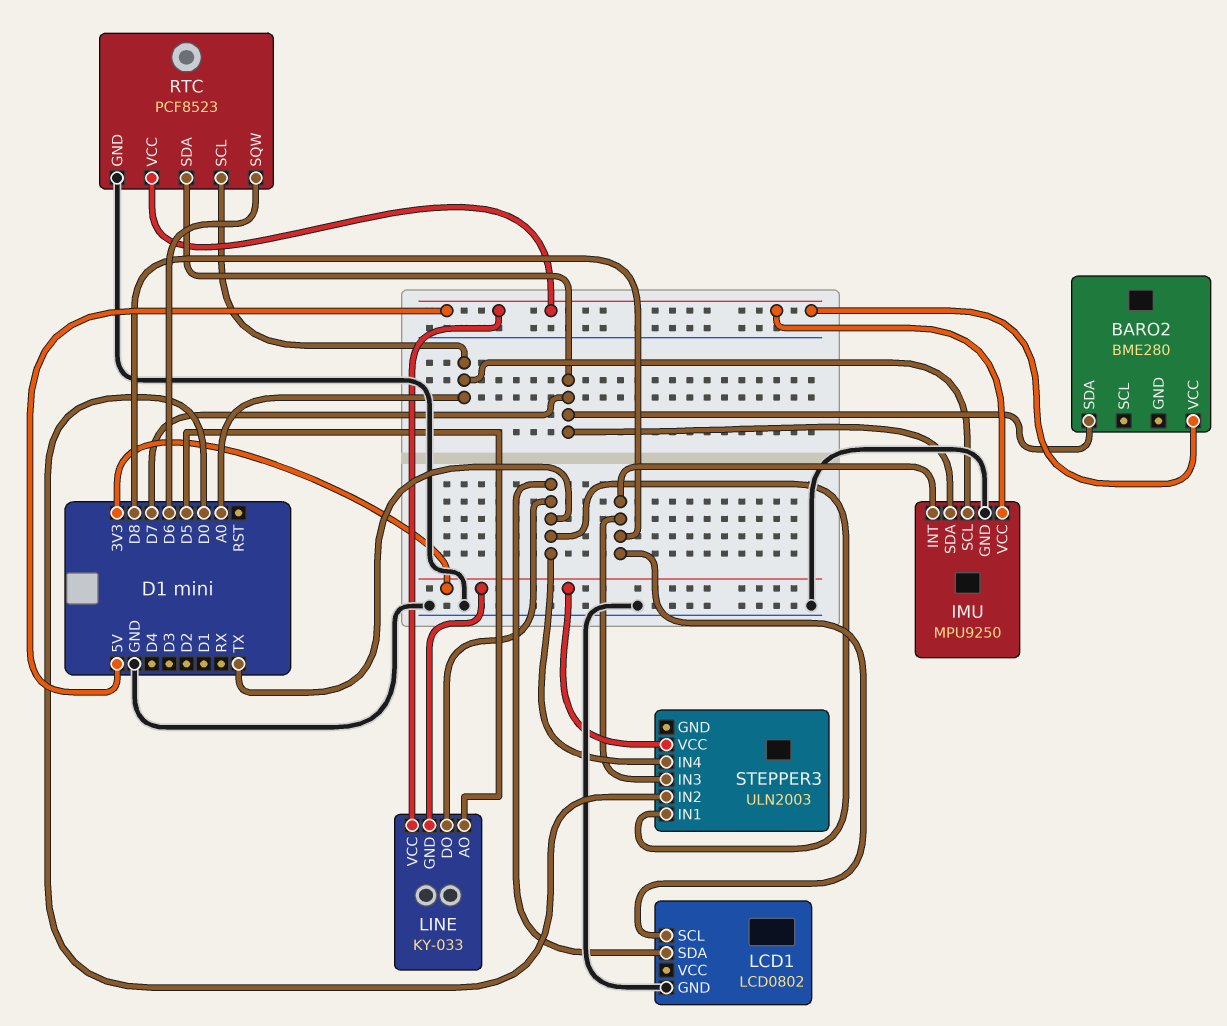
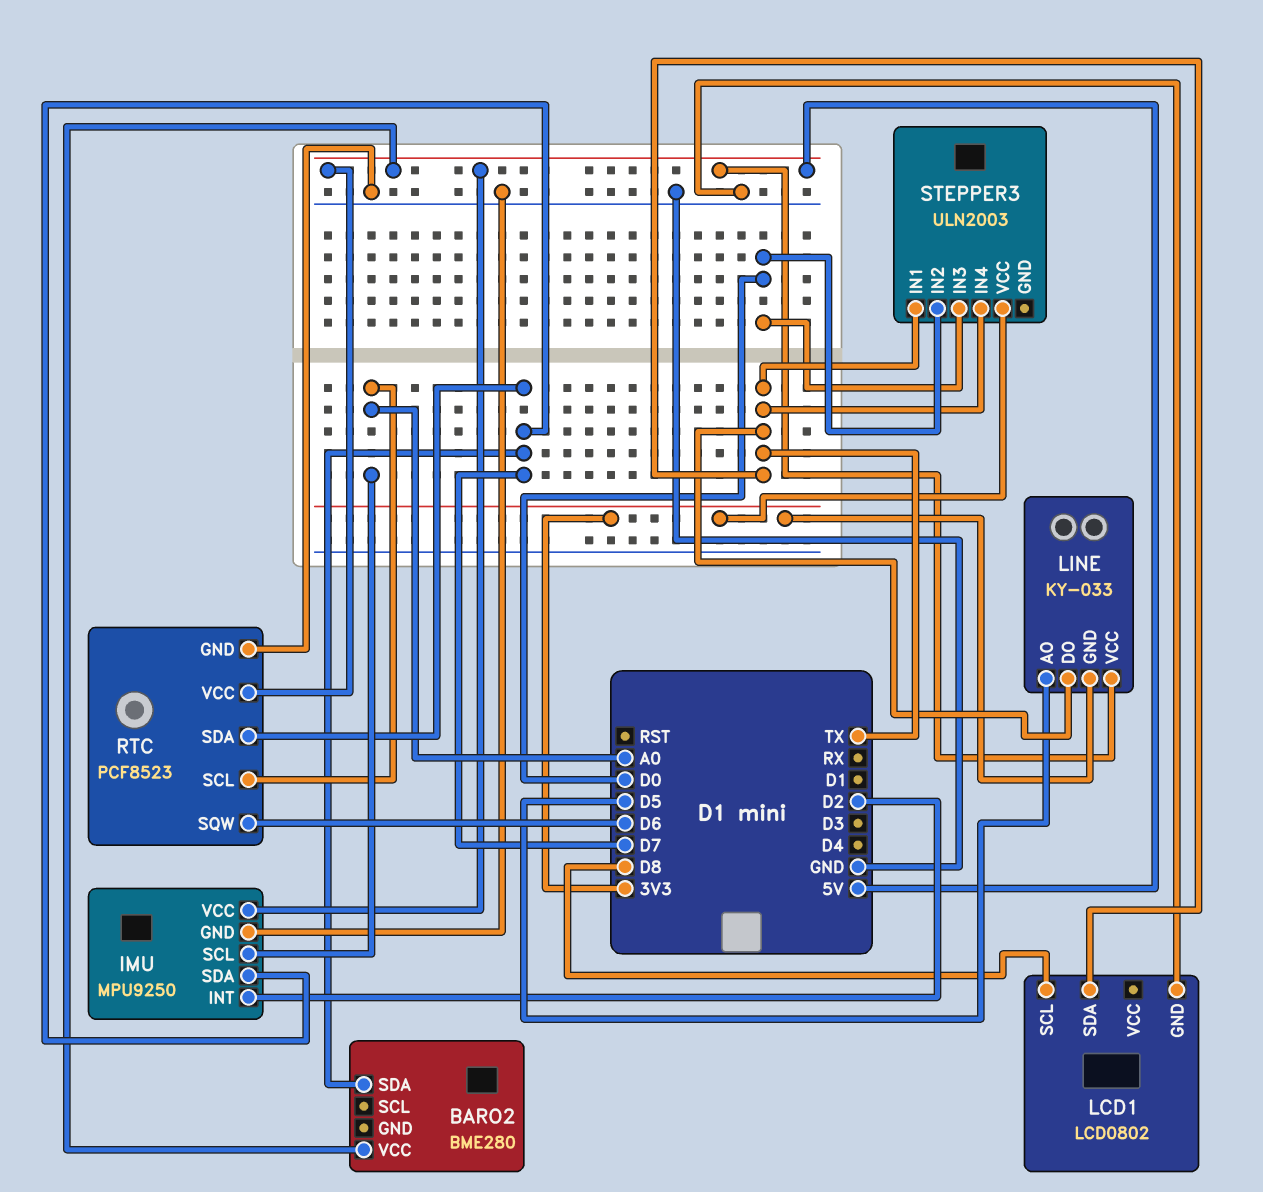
IMU pin INT: D8 -> D2
STEPPER3 pin IN3: D8 -> D0

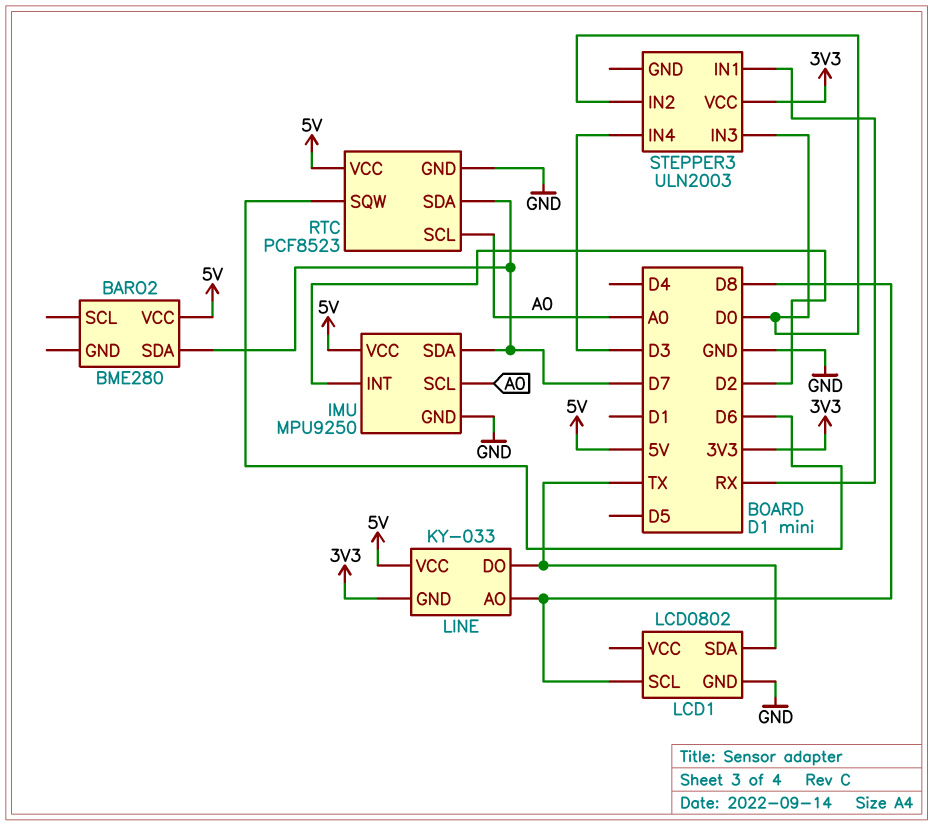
LINE pin AO: D5 -> D8
STEPPER3 pin IN1: TX -> RX
STEPPER3 pin IN4: TX -> D3

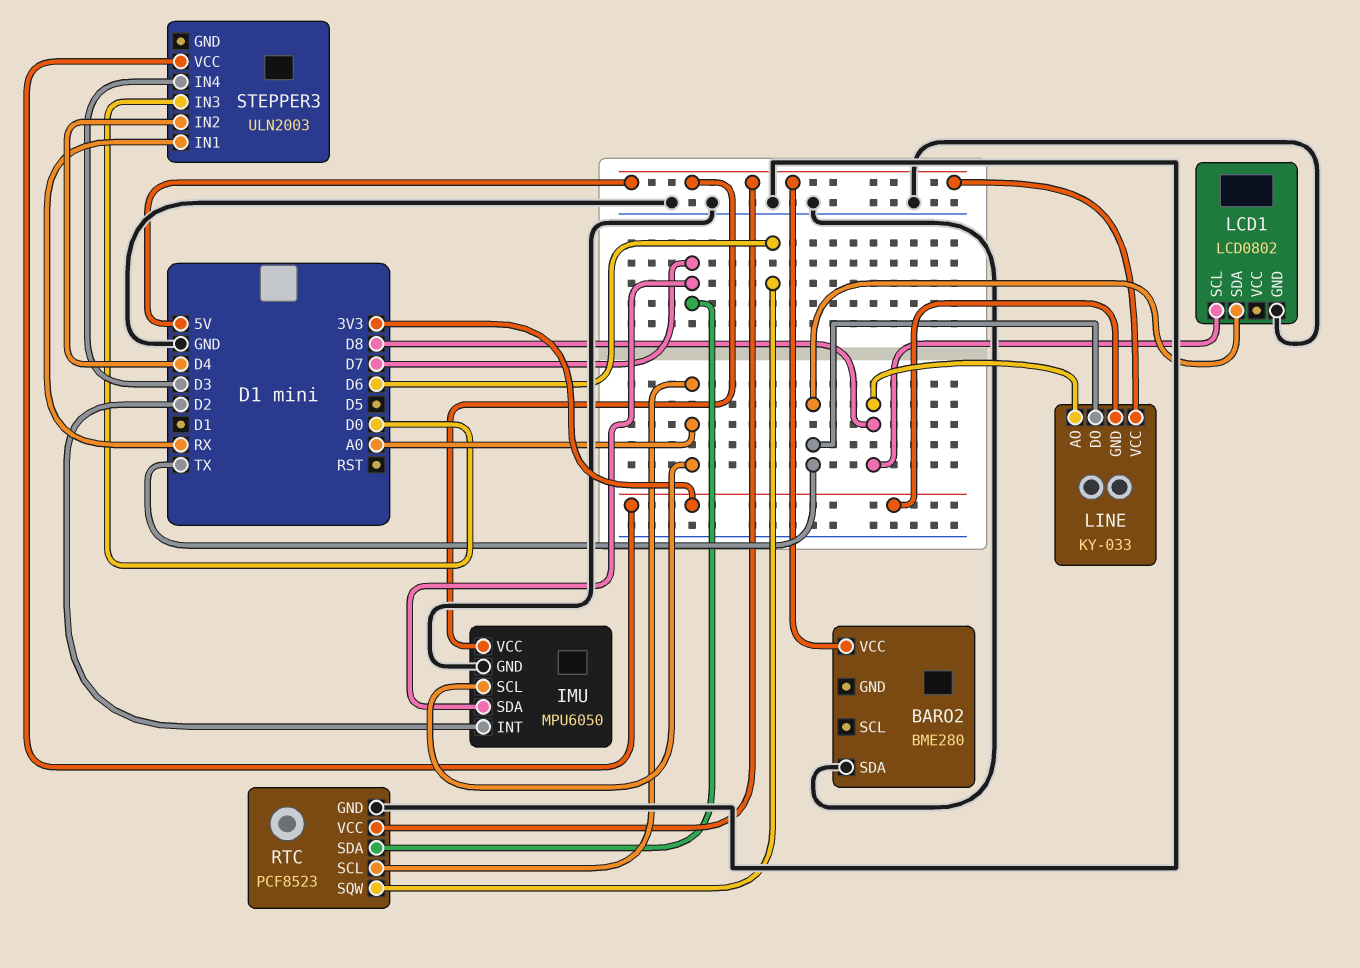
BARO2 pin SDA: D7 -> GND
IMU: MPU9250 -> MPU6050
STEPPER3 pin IN2: D0 -> D4

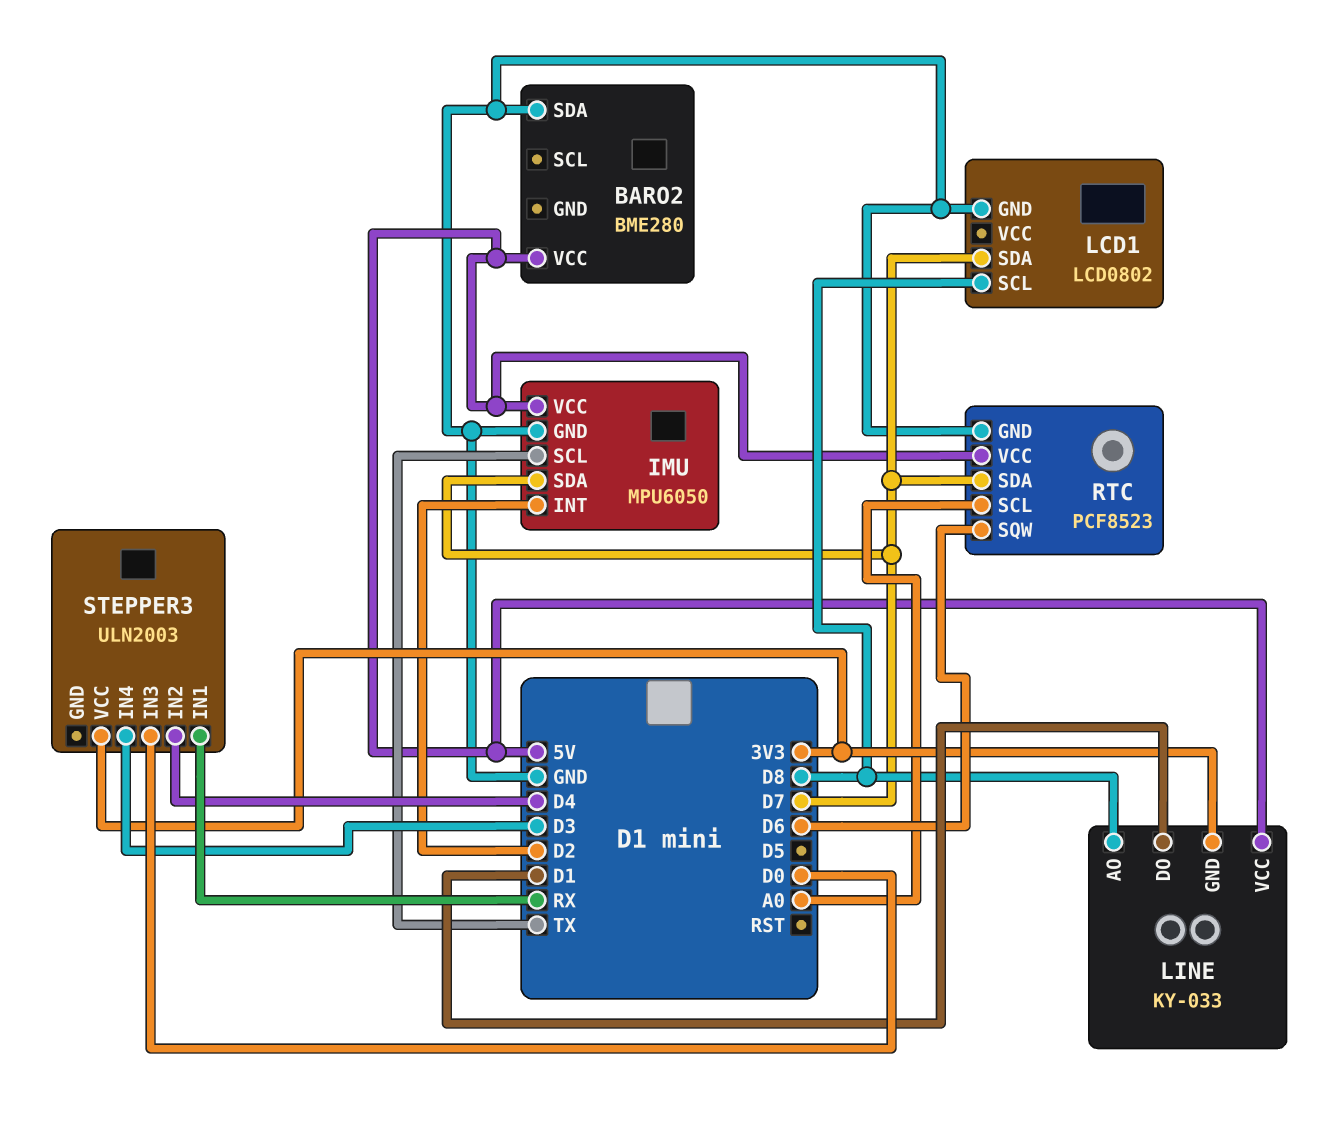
IMU pin SCL: A0 -> TX
LCD1 pin SDA: TX -> D7
LINE pin DO: TX -> D1

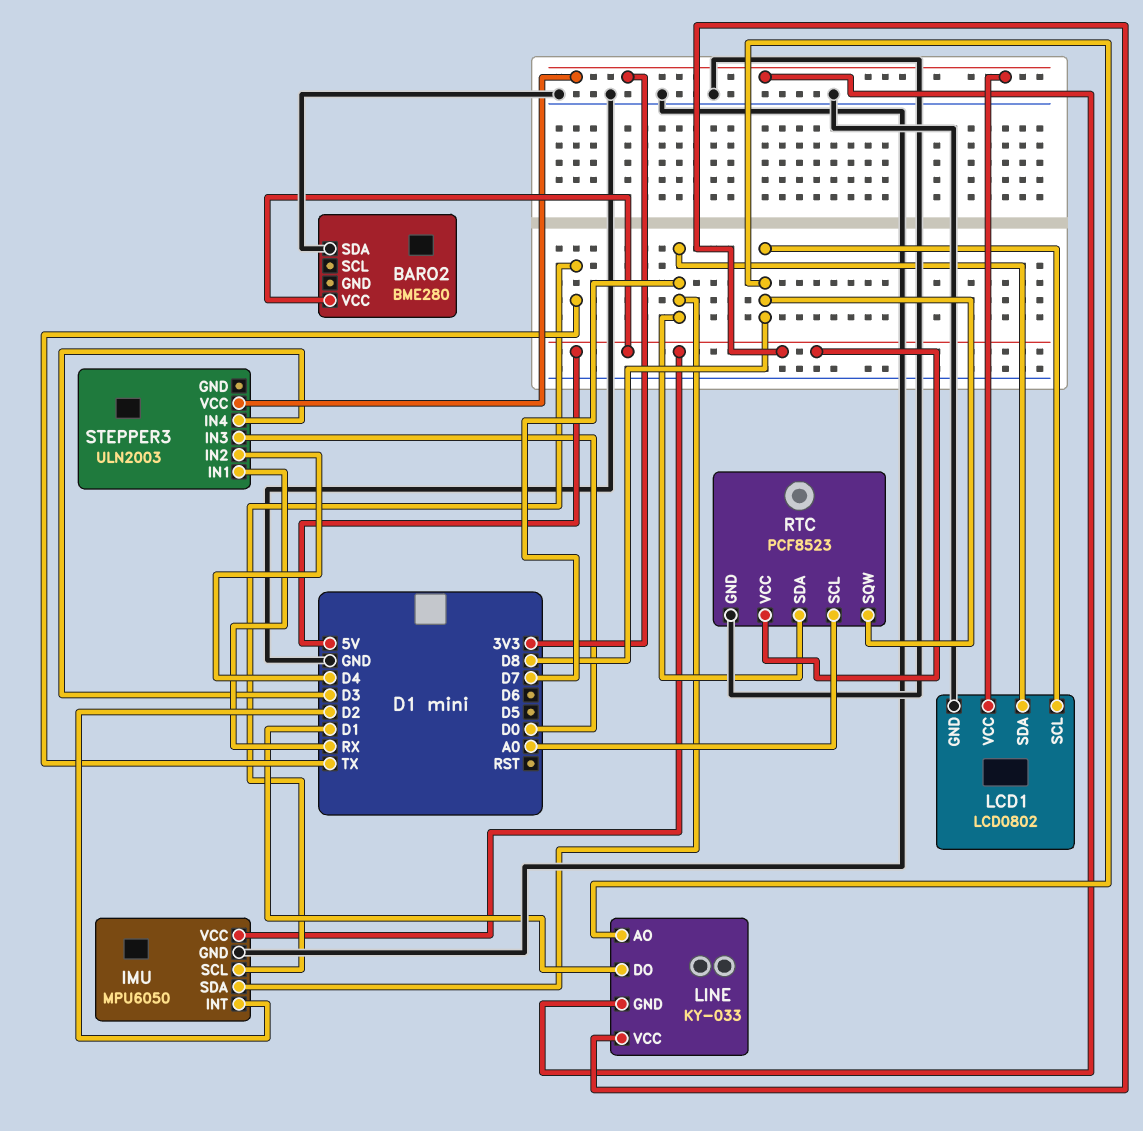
LCD1 pin VCC: none -> 3V3
RTC pin SQW: D6 -> D8

